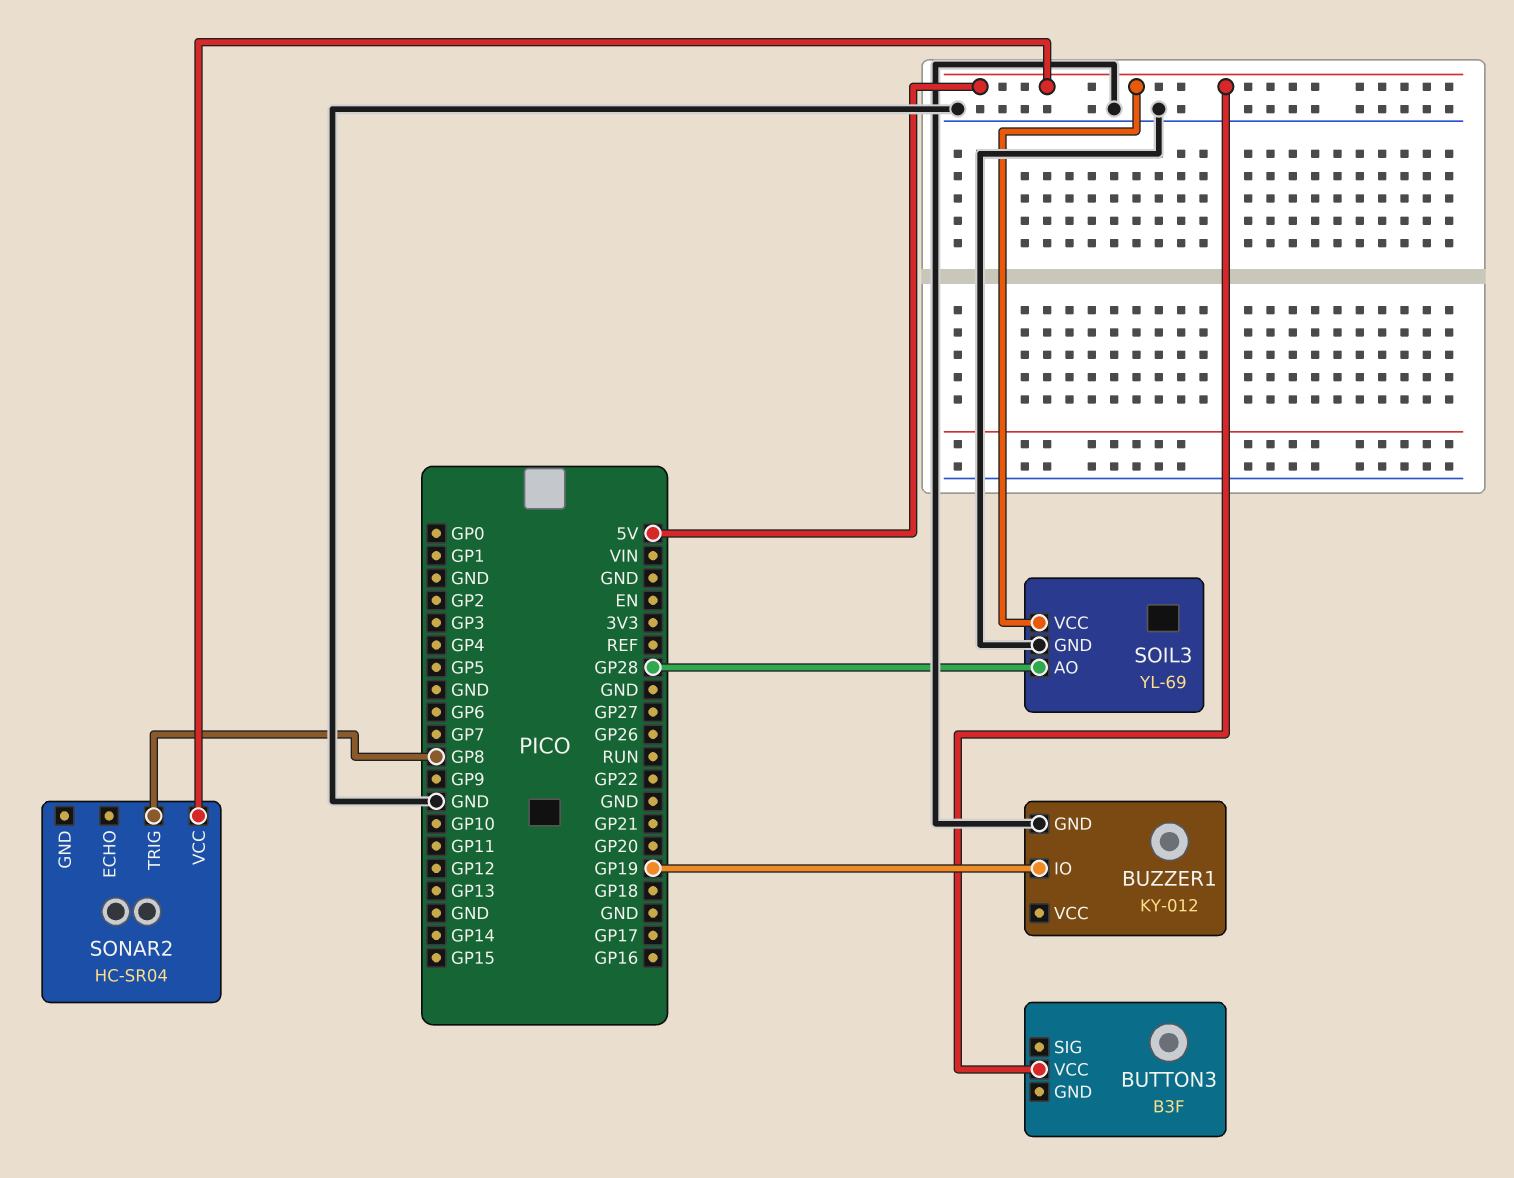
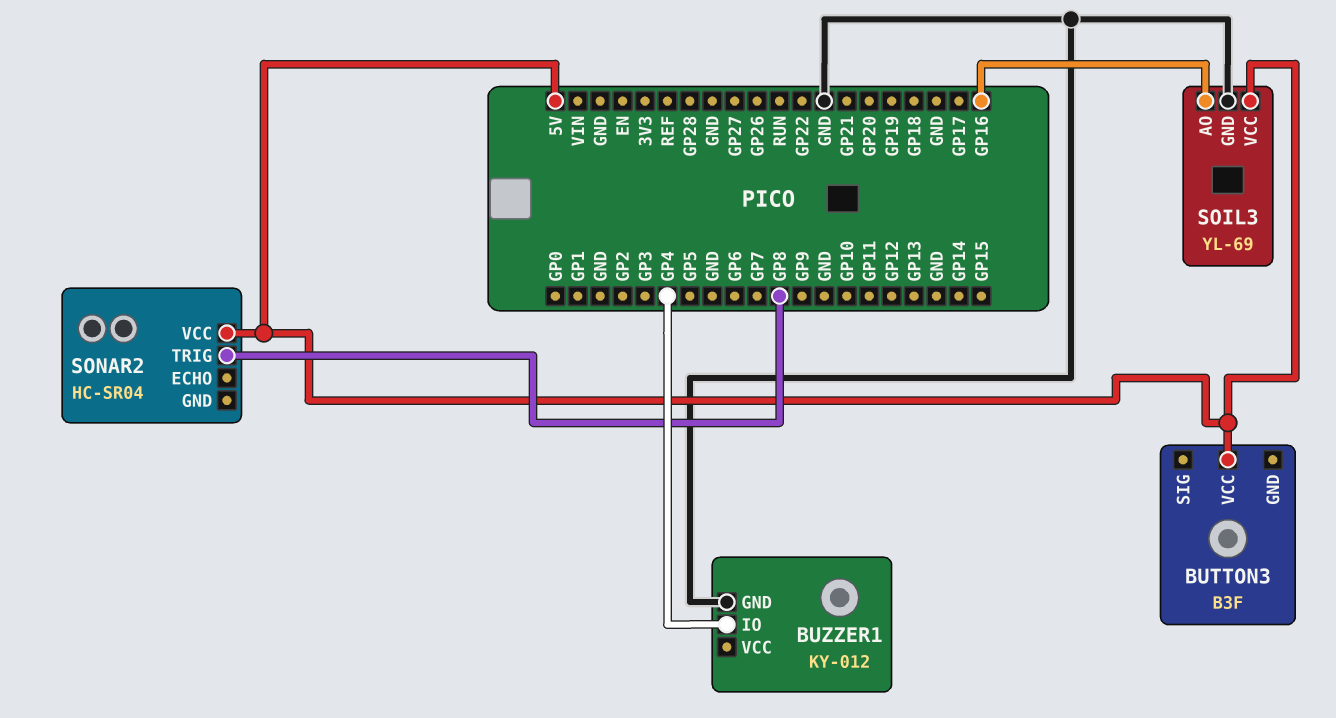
BUZZER1 pin IO: GP19 -> GP4
SOIL3 pin AO: GP28 -> GP16

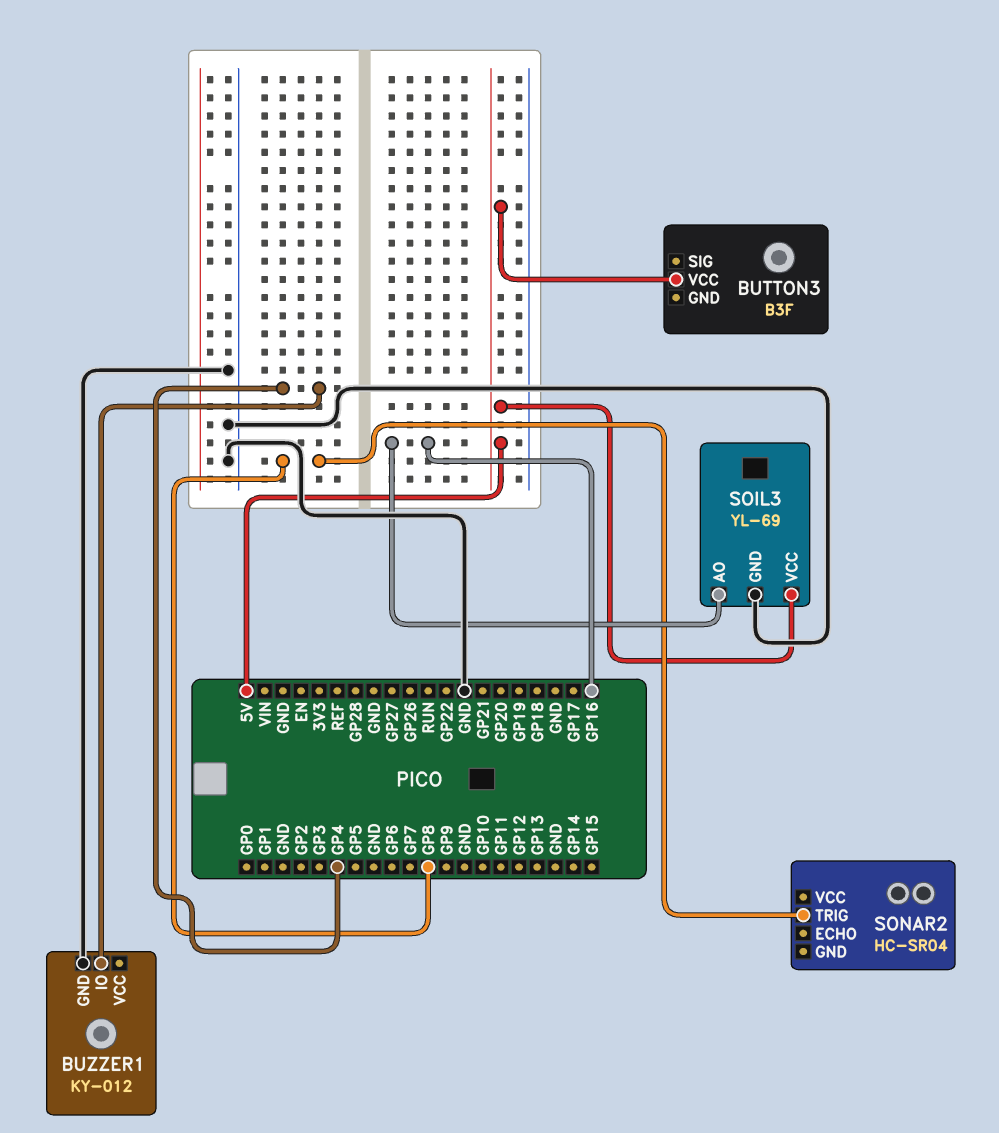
SONAR2 pin VCC: 5V -> none

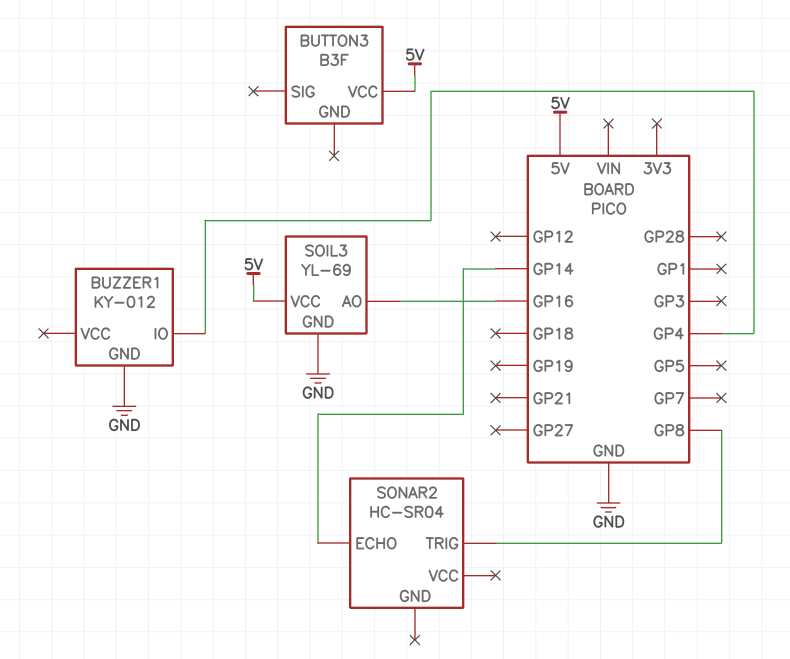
SONAR2 pin ECHO: none -> GP14

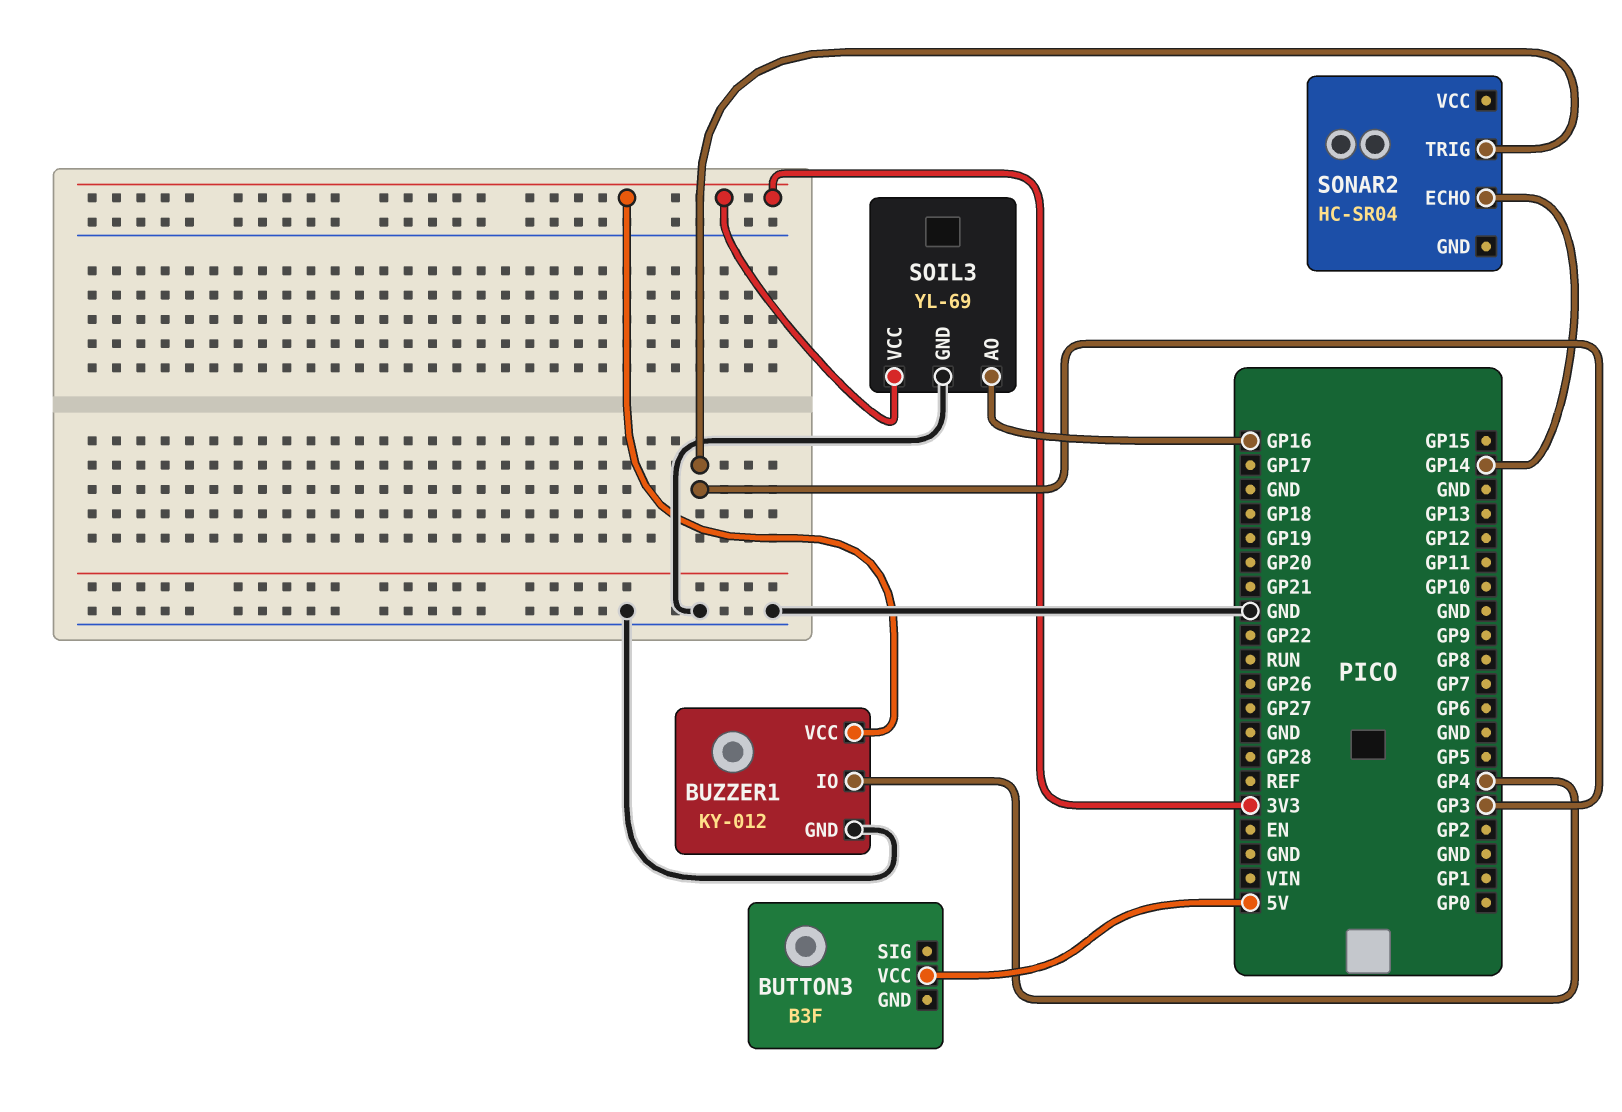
BUZZER1 pin VCC: none -> 3V3
SOIL3 pin VCC: 5V -> 3V3
SONAR2 pin TRIG: GP8 -> GP3

